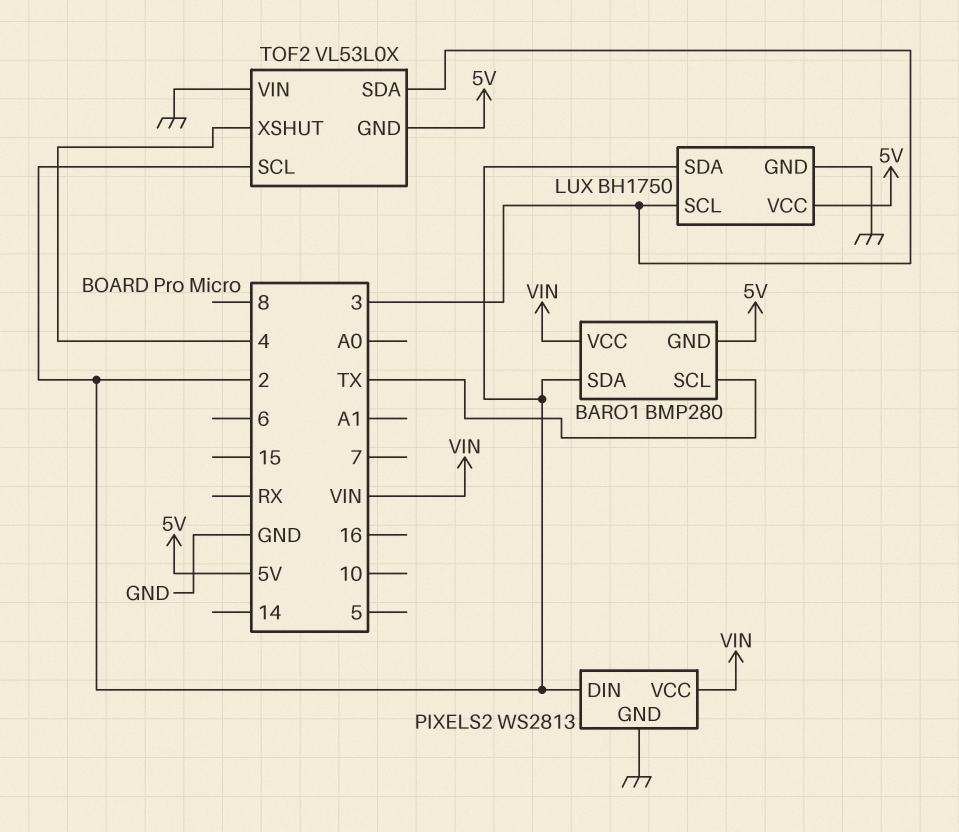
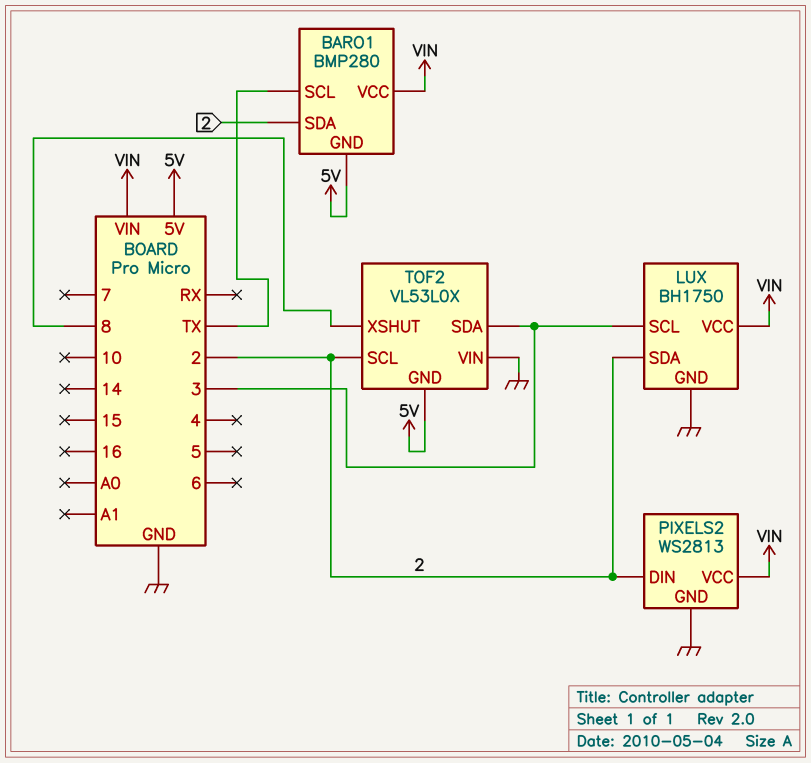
LUX pin VCC: 5V -> VIN
TOF2 pin XSHUT: 4 -> 8

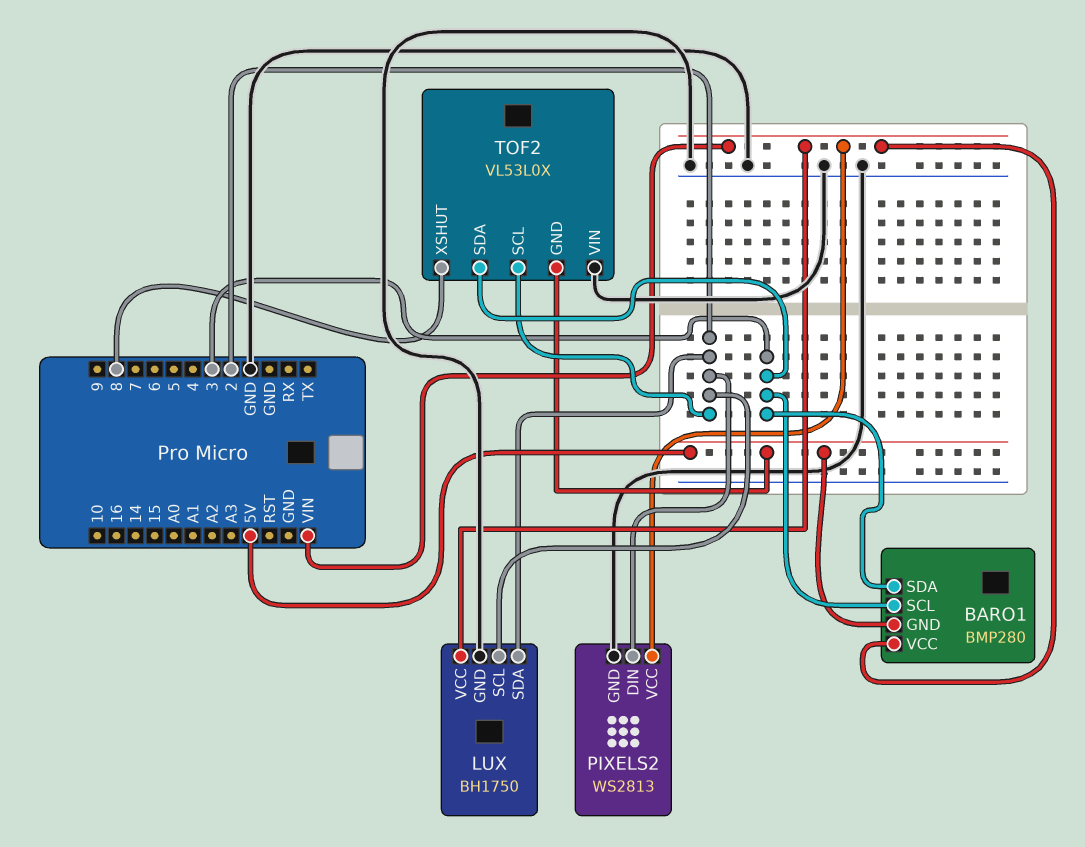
BARO1 pin SCL: TX -> 3
BARO1 pin SDA: 2 -> 3
LUX pin SCL: 3 -> 2

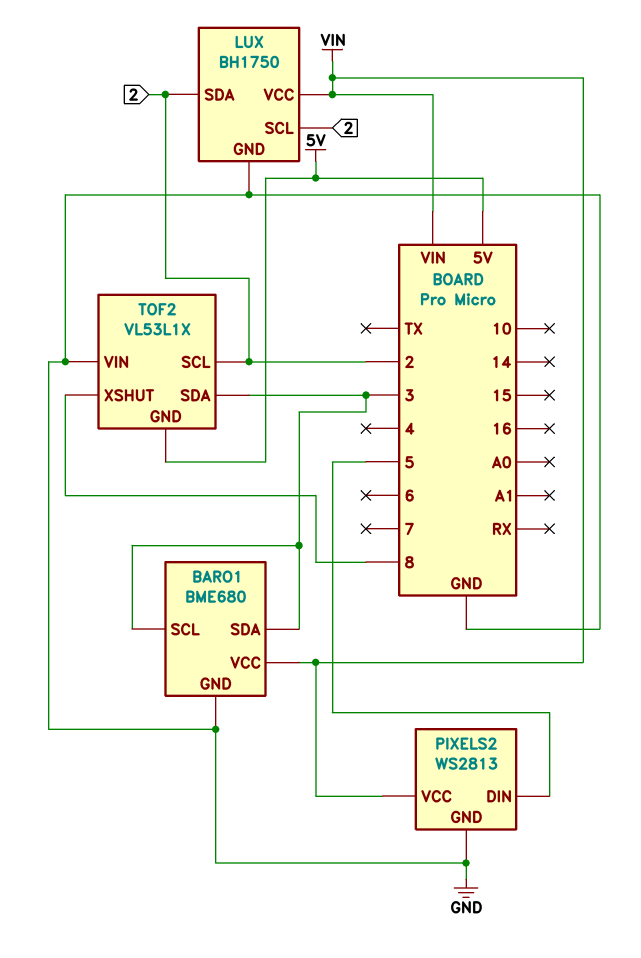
BARO1: BMP280 -> BME680
BARO1 pin GND: 5V -> GND
PIXELS2 pin DIN: 2 -> 5
TOF2: VL53L0X -> VL53L1X

